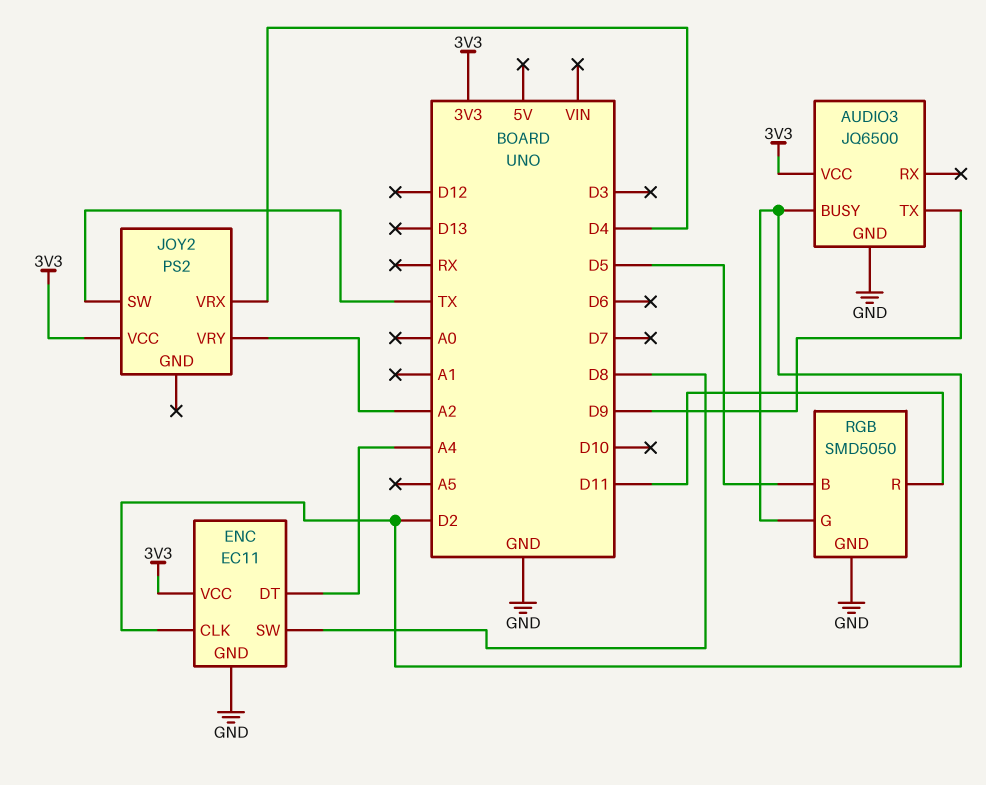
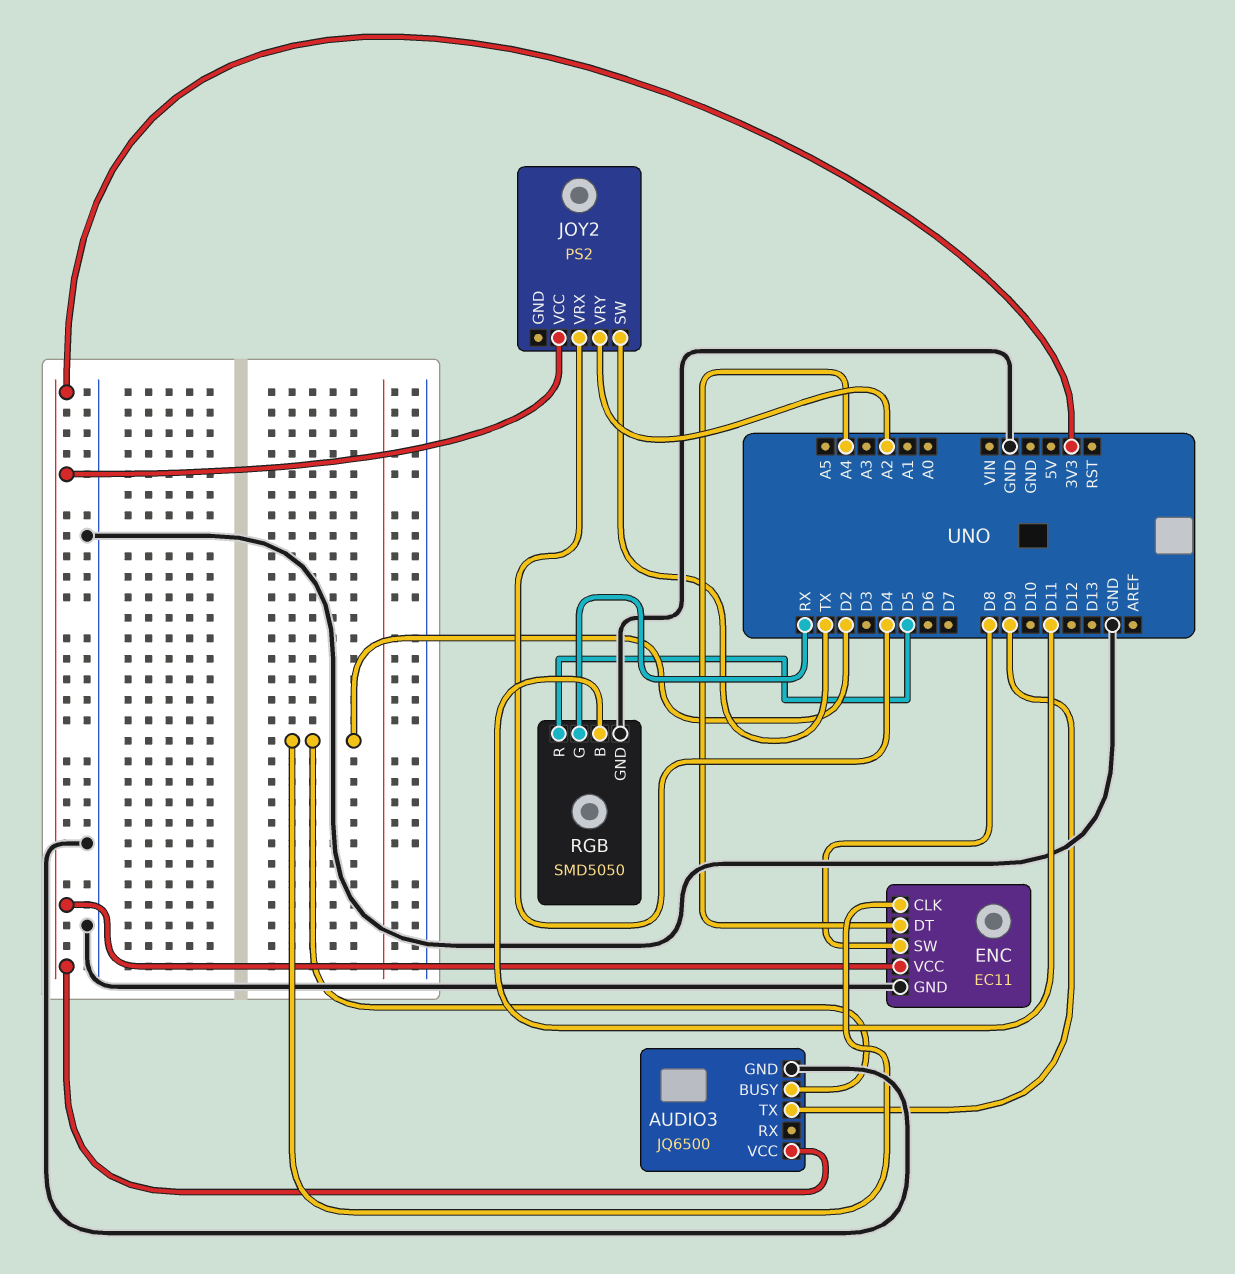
RGB pin B: D5 -> D11
RGB pin G: D2 -> RX
RGB pin R: D11 -> D5

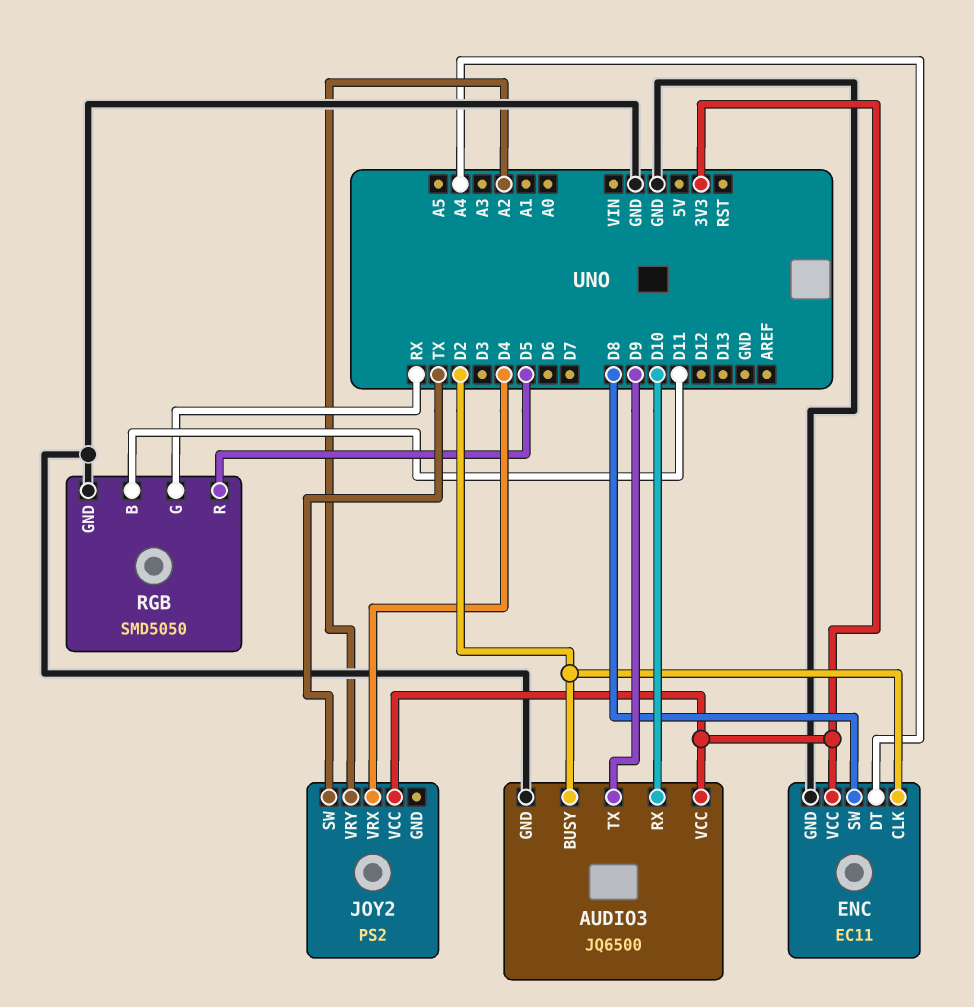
AUDIO3 pin RX: none -> D10

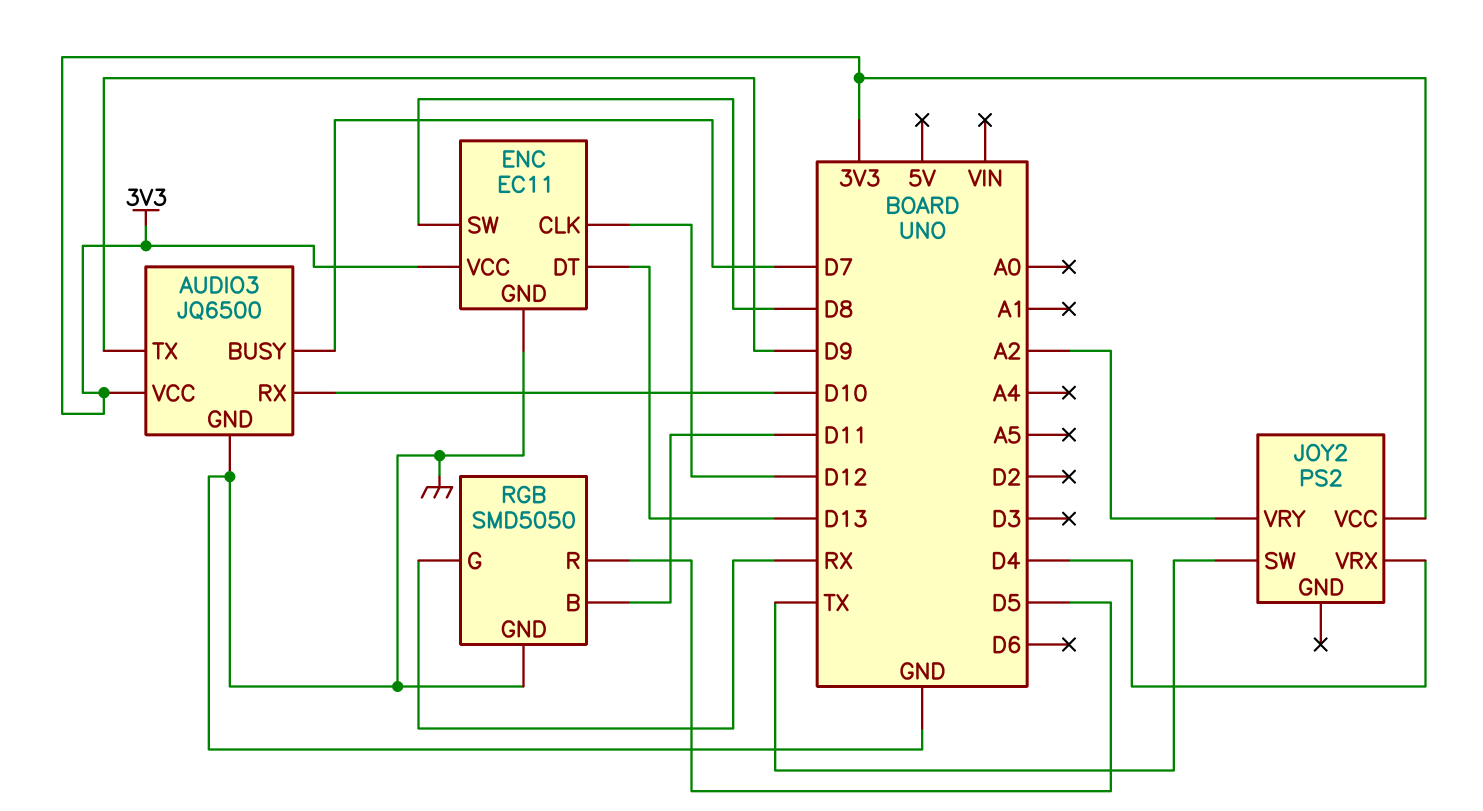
AUDIO3 pin BUSY: D2 -> D7
ENC pin CLK: D2 -> D12
ENC pin DT: A4 -> D13

